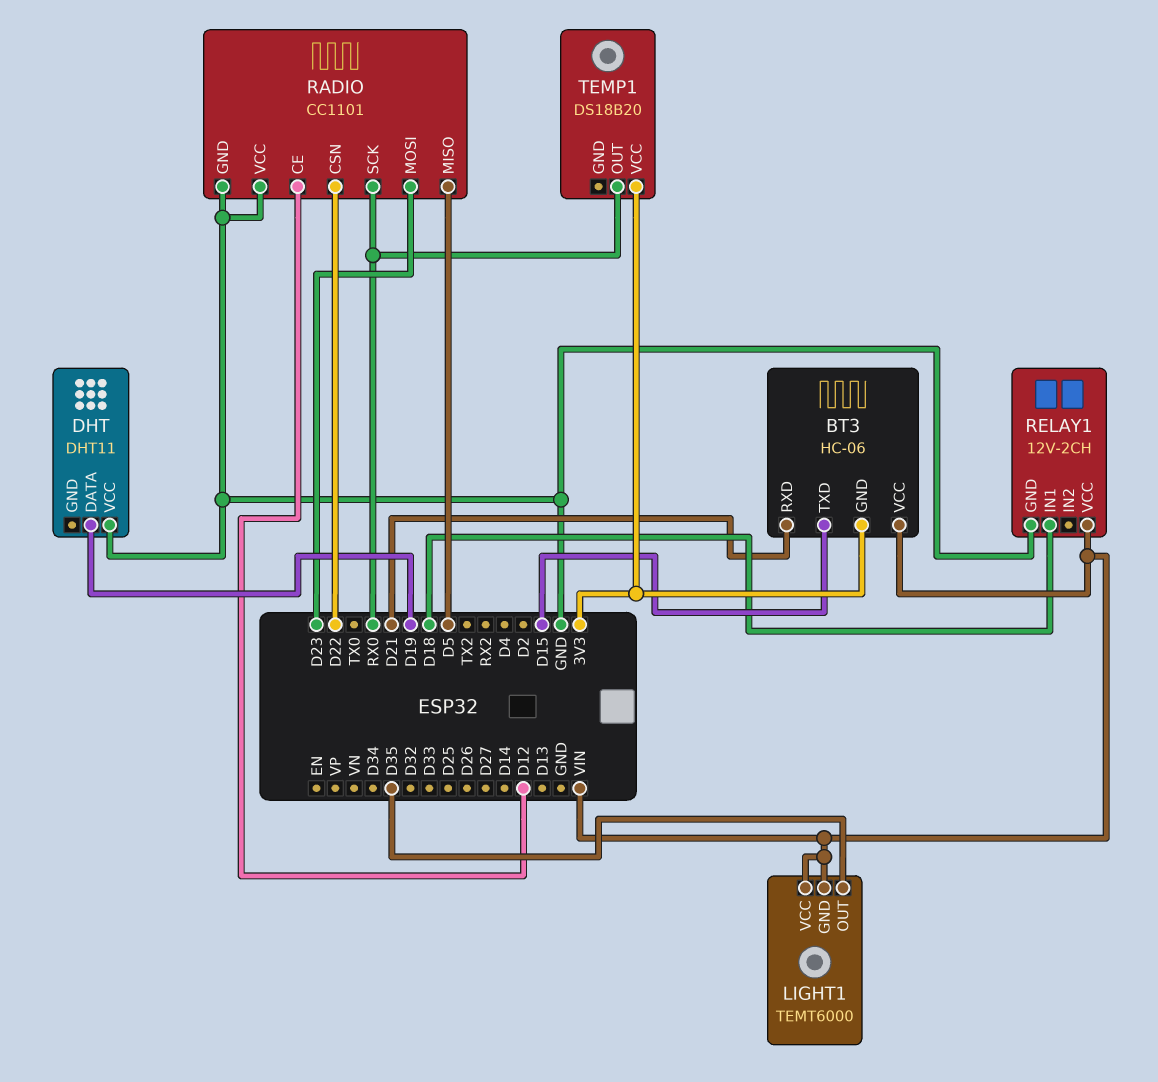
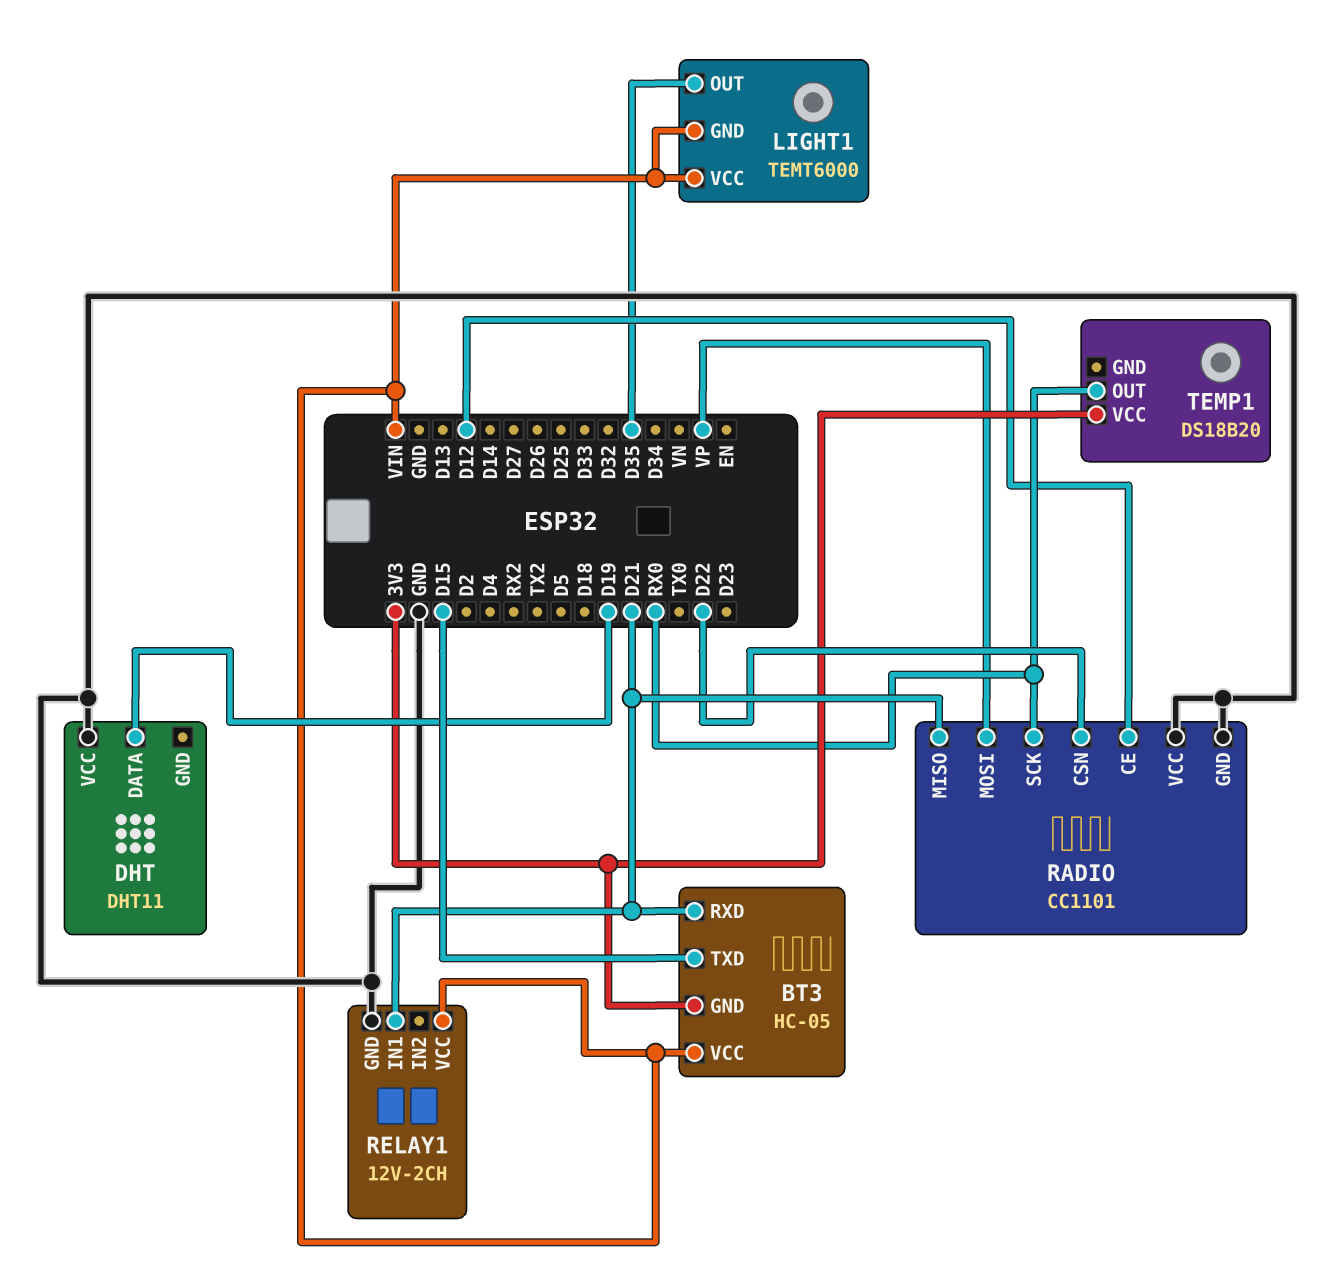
BT3: HC-06 -> HC-05
RADIO pin MISO: D5 -> D21
RADIO pin MOSI: D23 -> VP
RELAY1 pin IN1: D18 -> D21

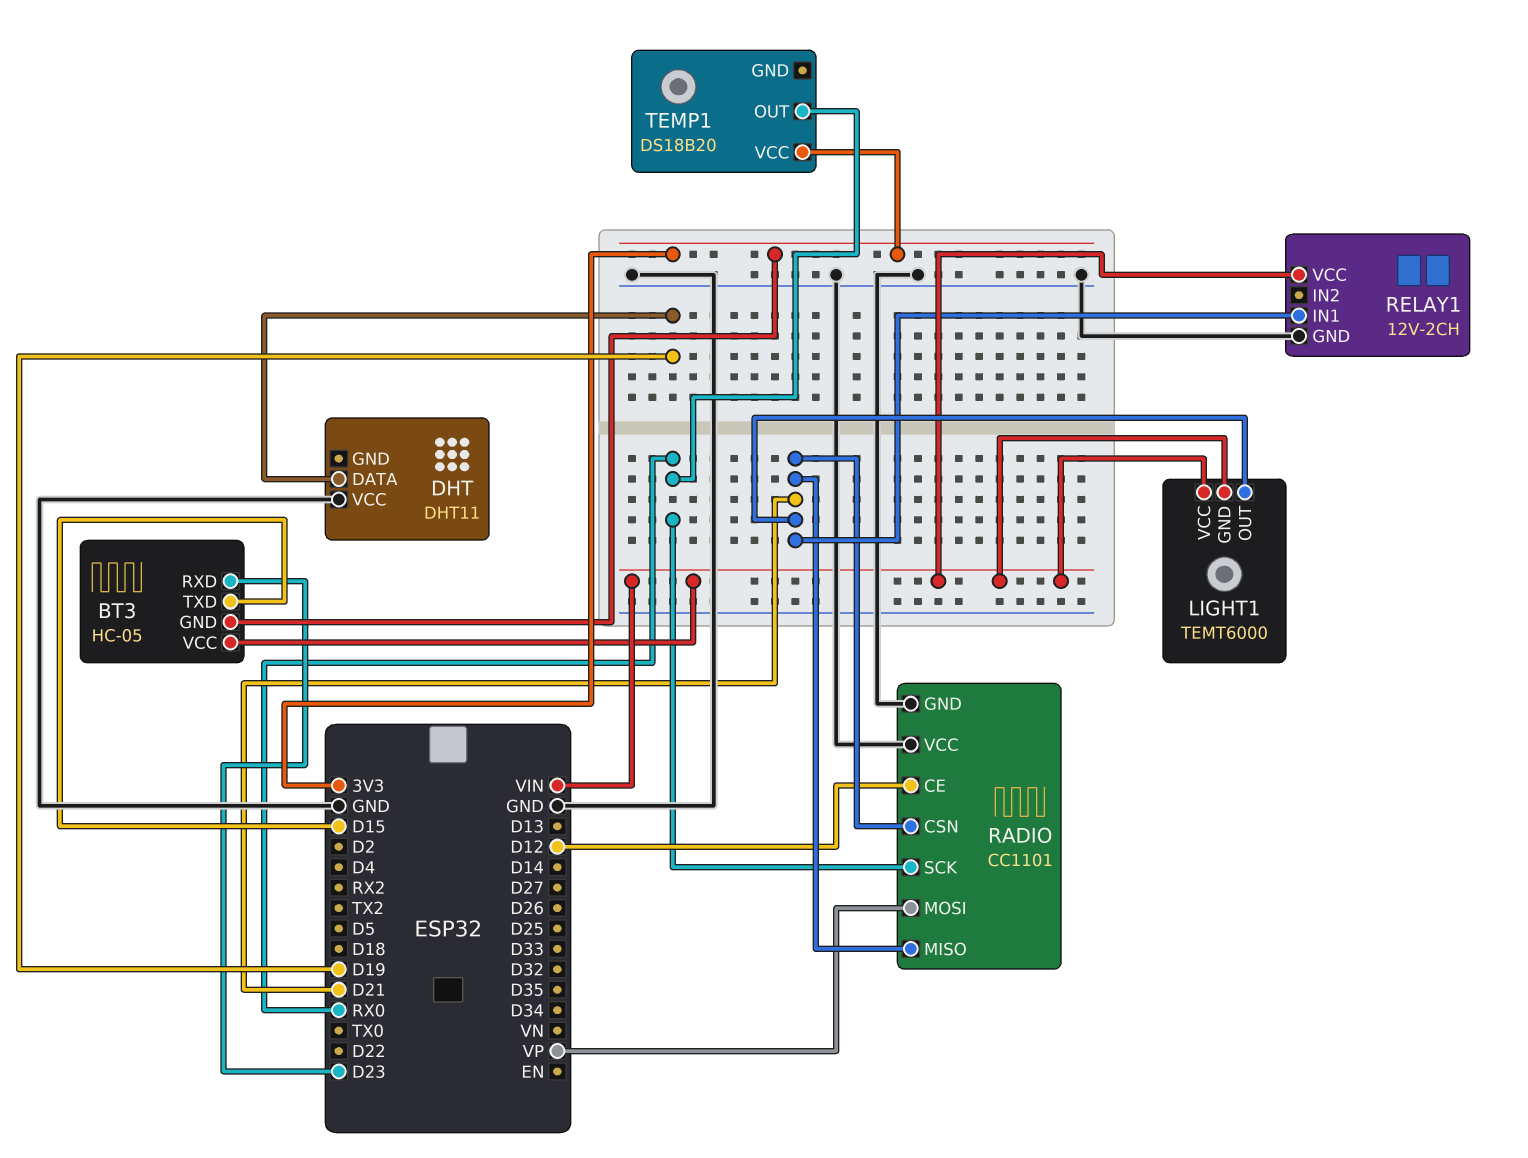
BT3 pin RXD: D21 -> D23
LIGHT1 pin OUT: D35 -> D21
RADIO pin CSN: D22 -> D21

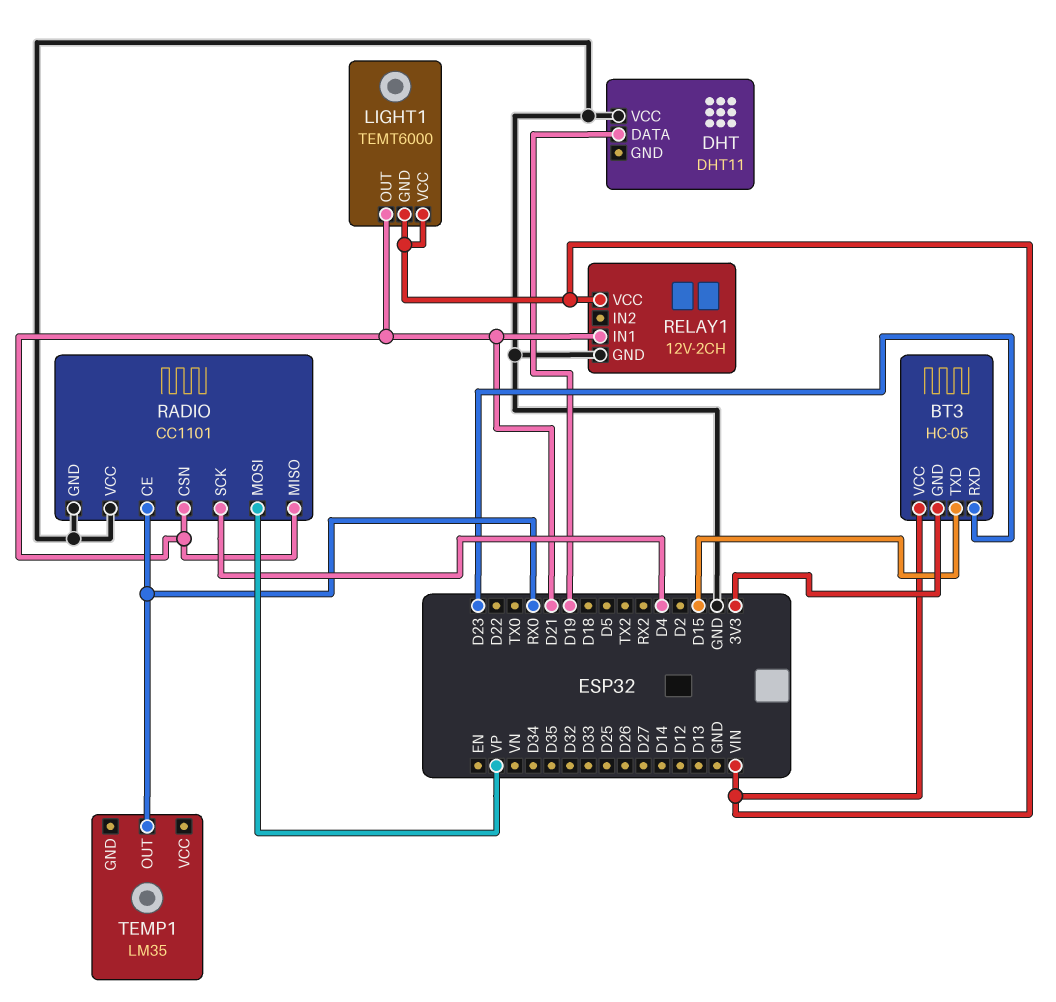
RADIO pin CE: D12 -> RX0
RADIO pin SCK: RX0 -> D4
TEMP1: DS18B20 -> LM35
TEMP1 pin VCC: 3V3 -> none

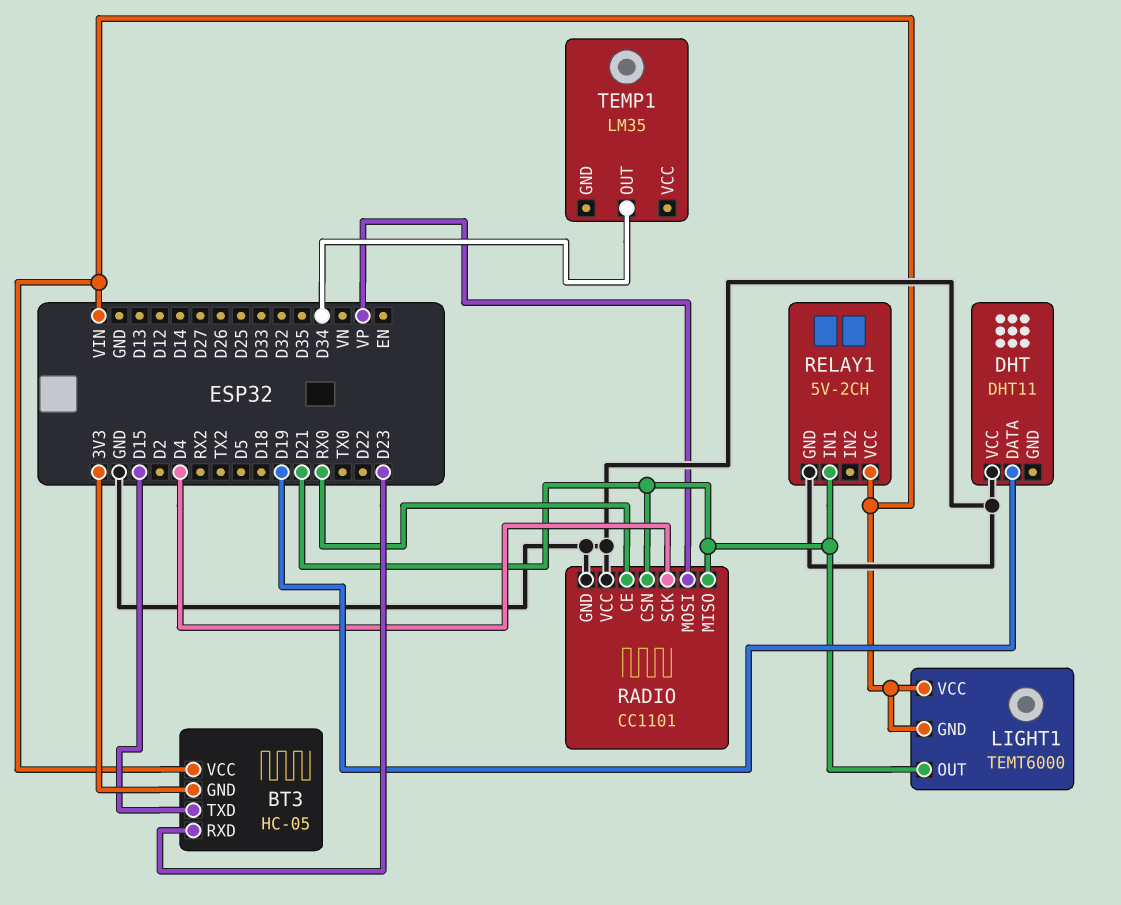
RELAY1: 12V-2CH -> 5V-2CH
TEMP1 pin OUT: RX0 -> D34

